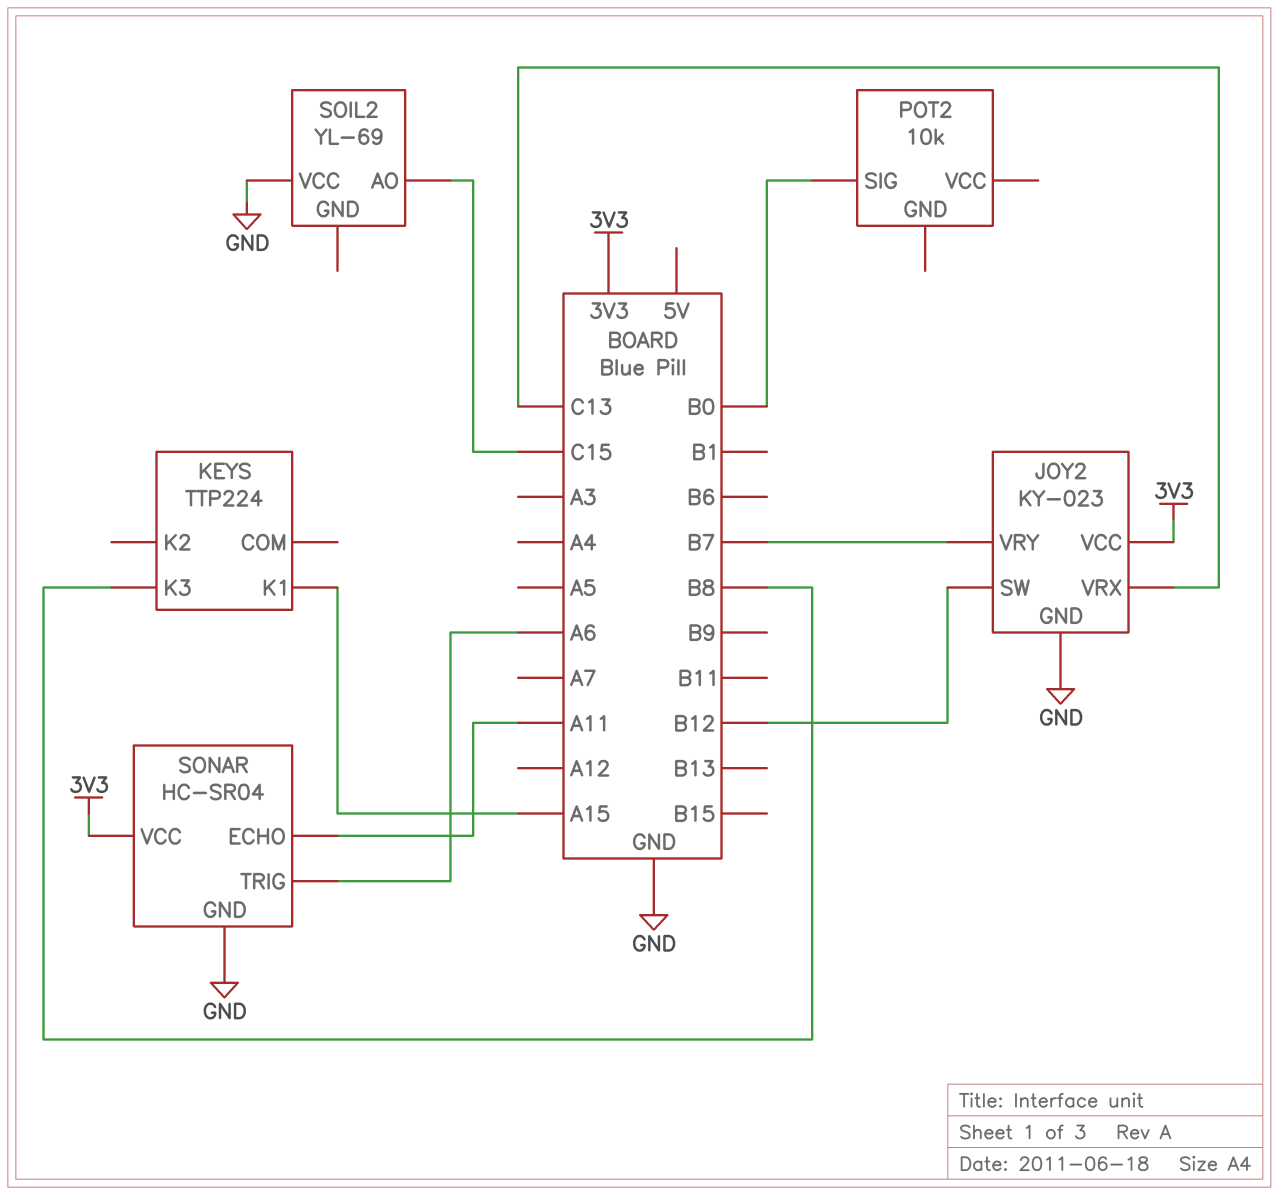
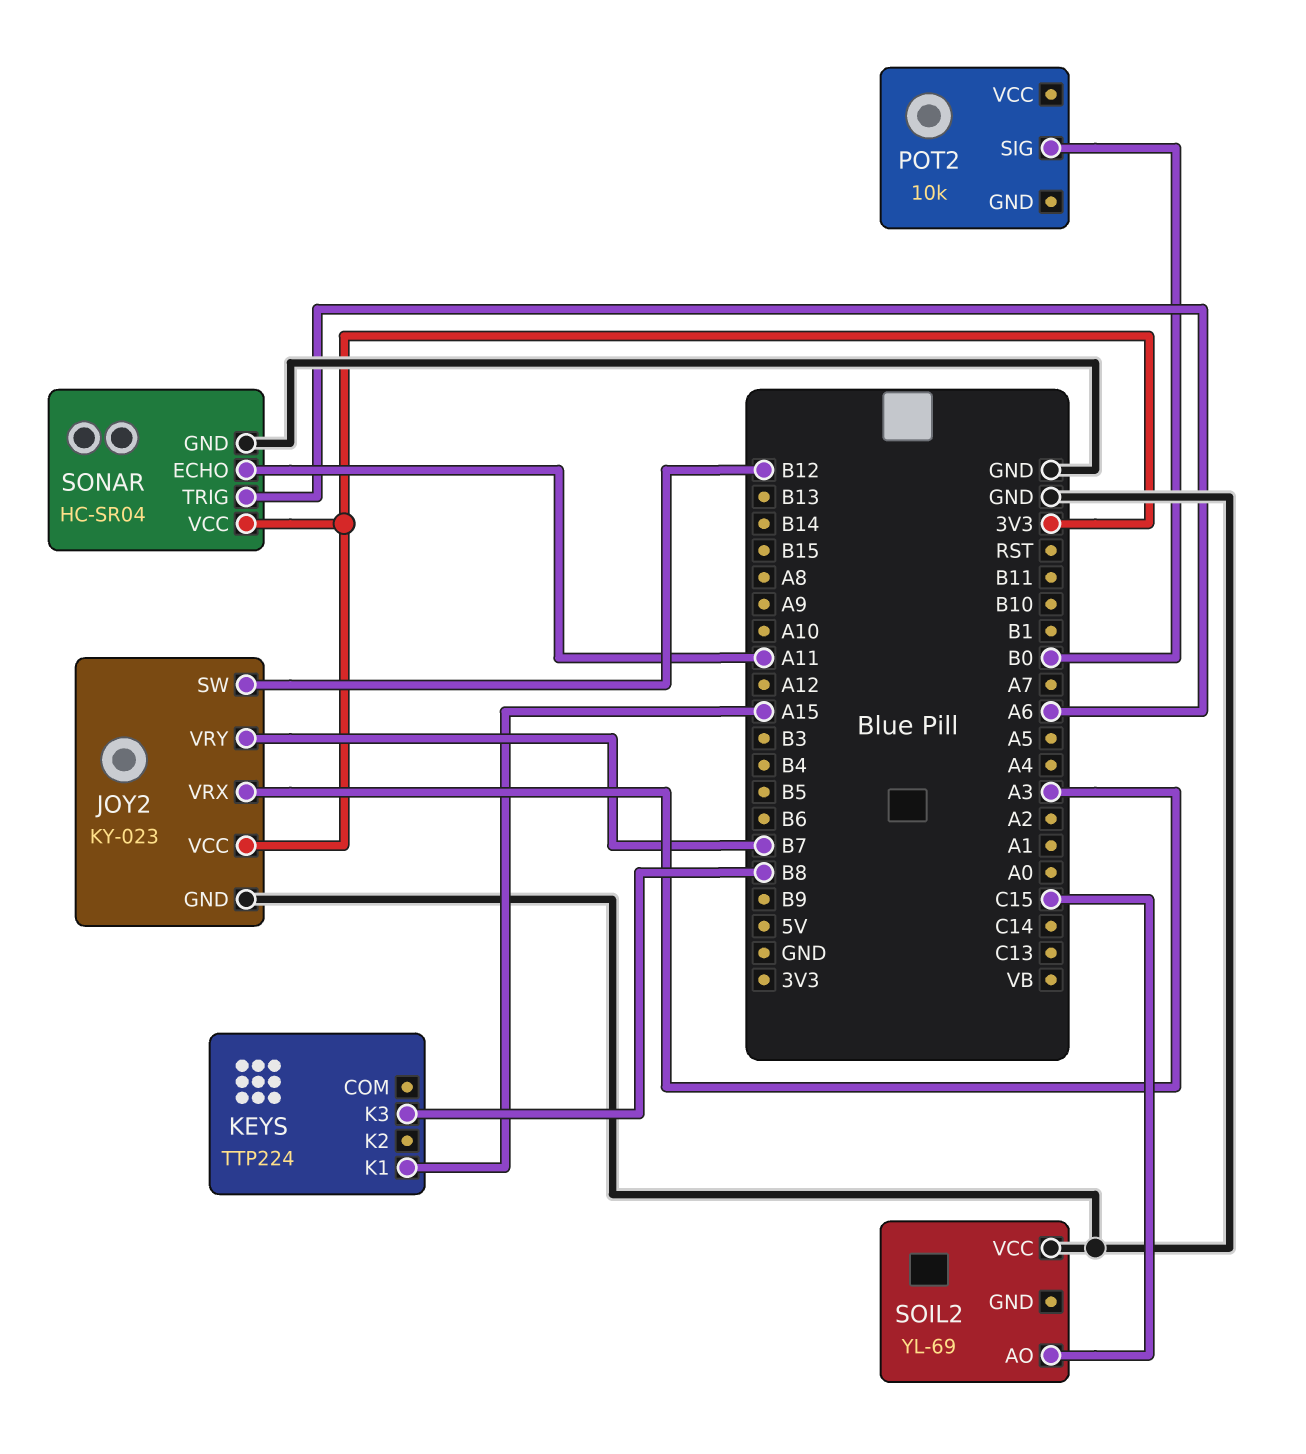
JOY2 pin VRX: C13 -> A3

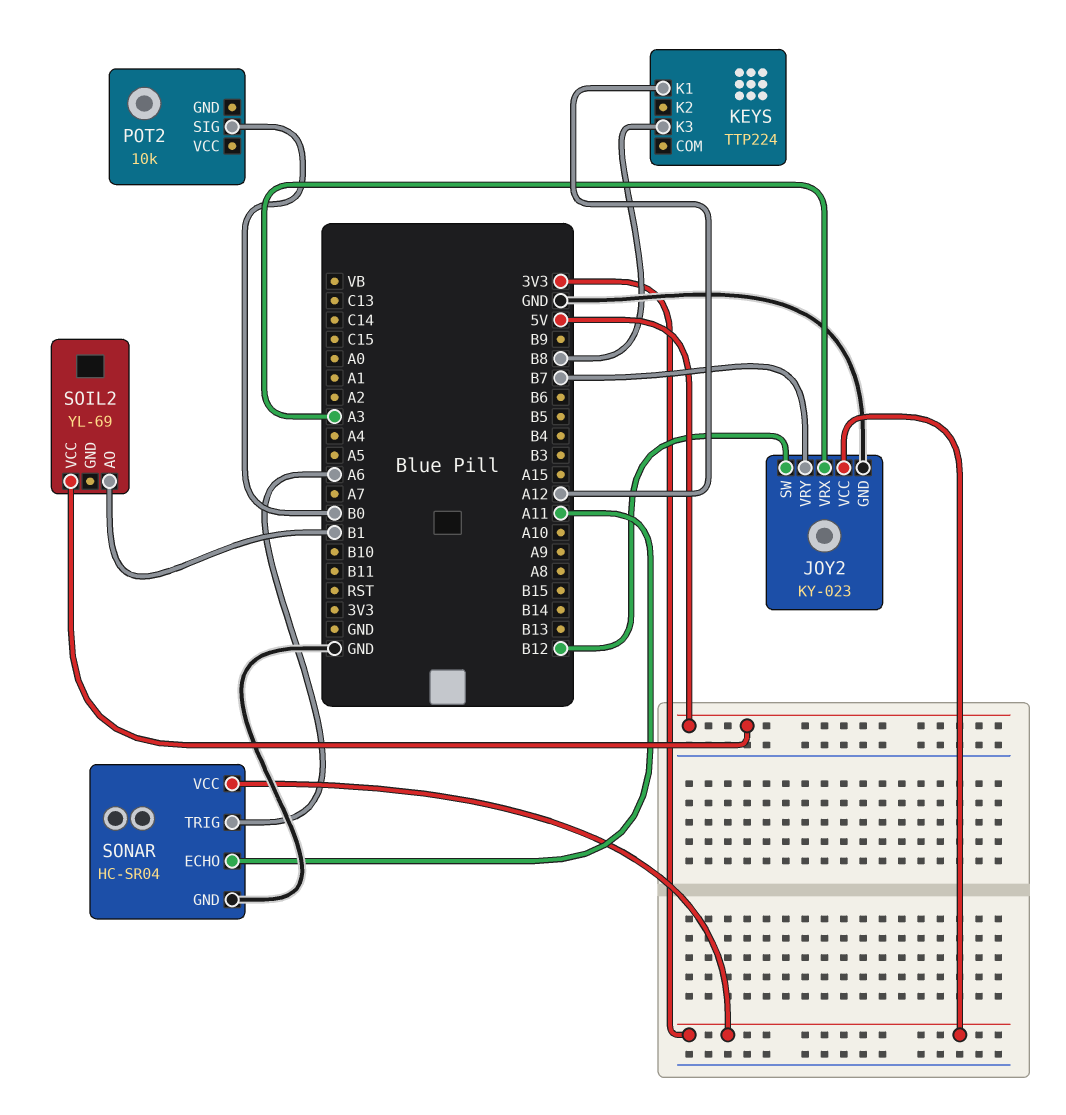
KEYS pin K1: A15 -> A12
SOIL2 pin AO: C15 -> B1
SOIL2 pin VCC: GND -> 5V

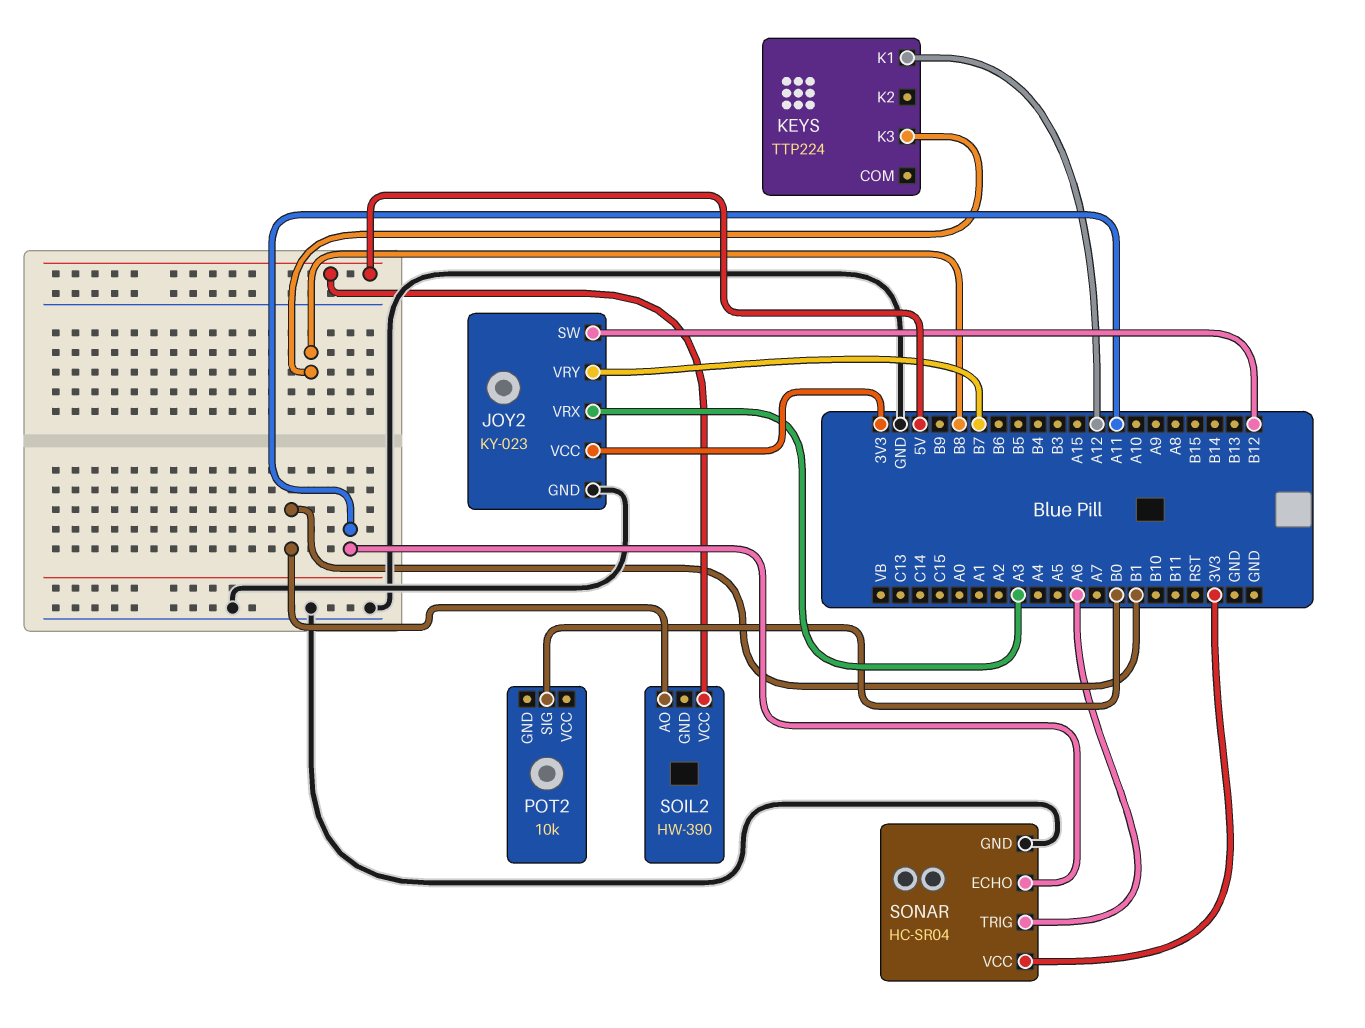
SOIL2: YL-69 -> HW-390

